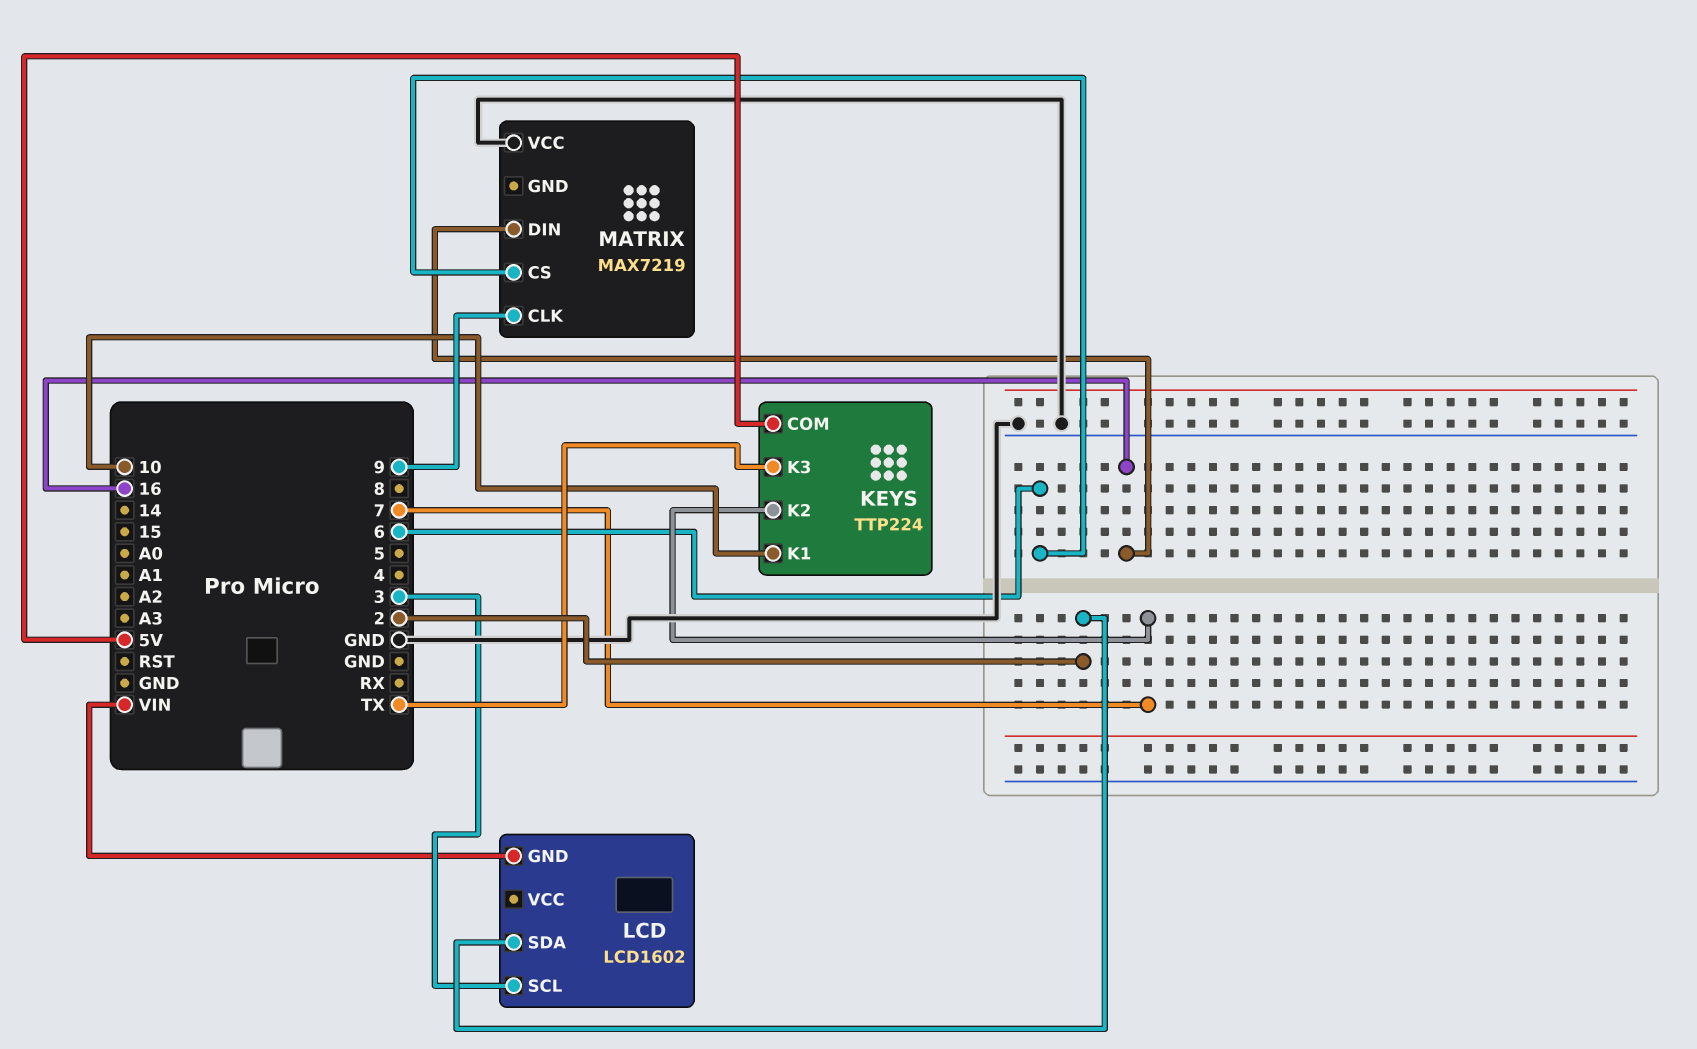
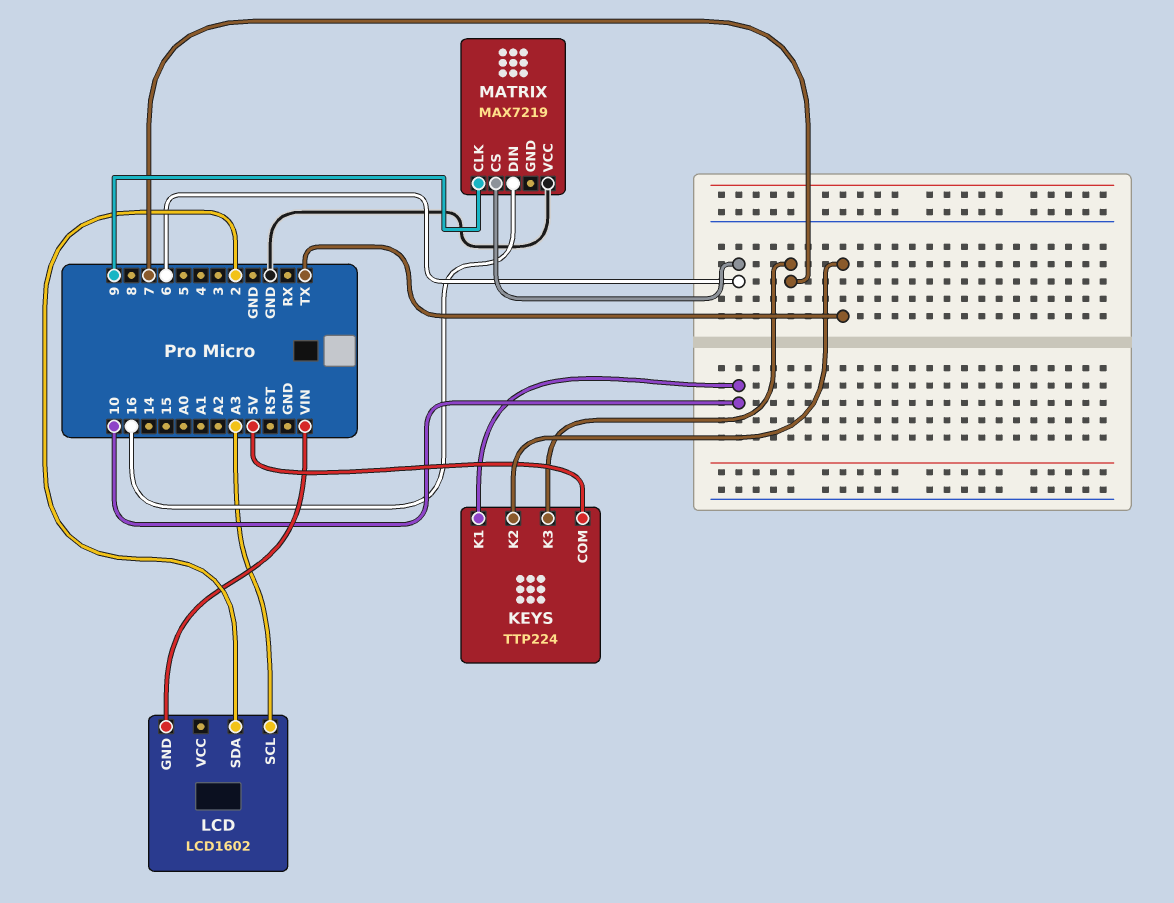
KEYS pin K2: 7 -> TX
KEYS pin K3: TX -> 7
LCD pin SCL: 3 -> A3

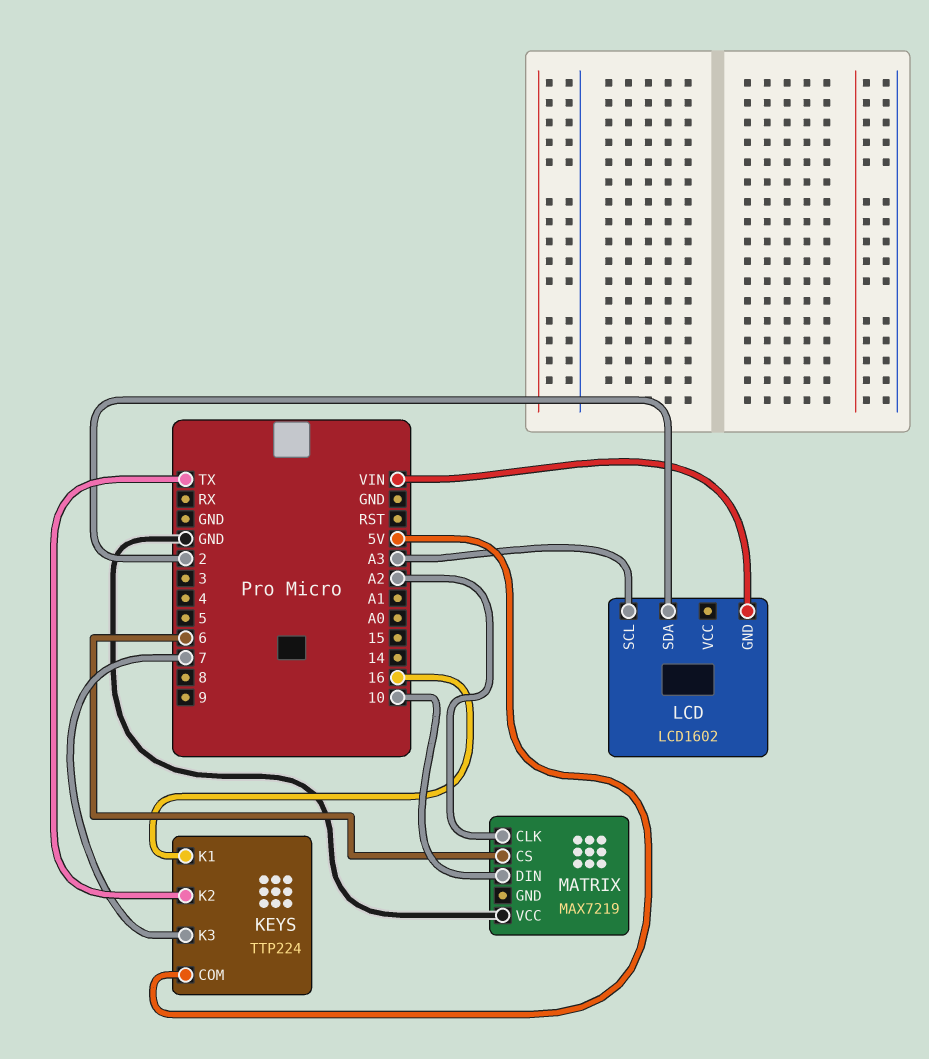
KEYS pin K1: 10 -> 16
MATRIX pin CLK: 9 -> A2
MATRIX pin DIN: 16 -> 10

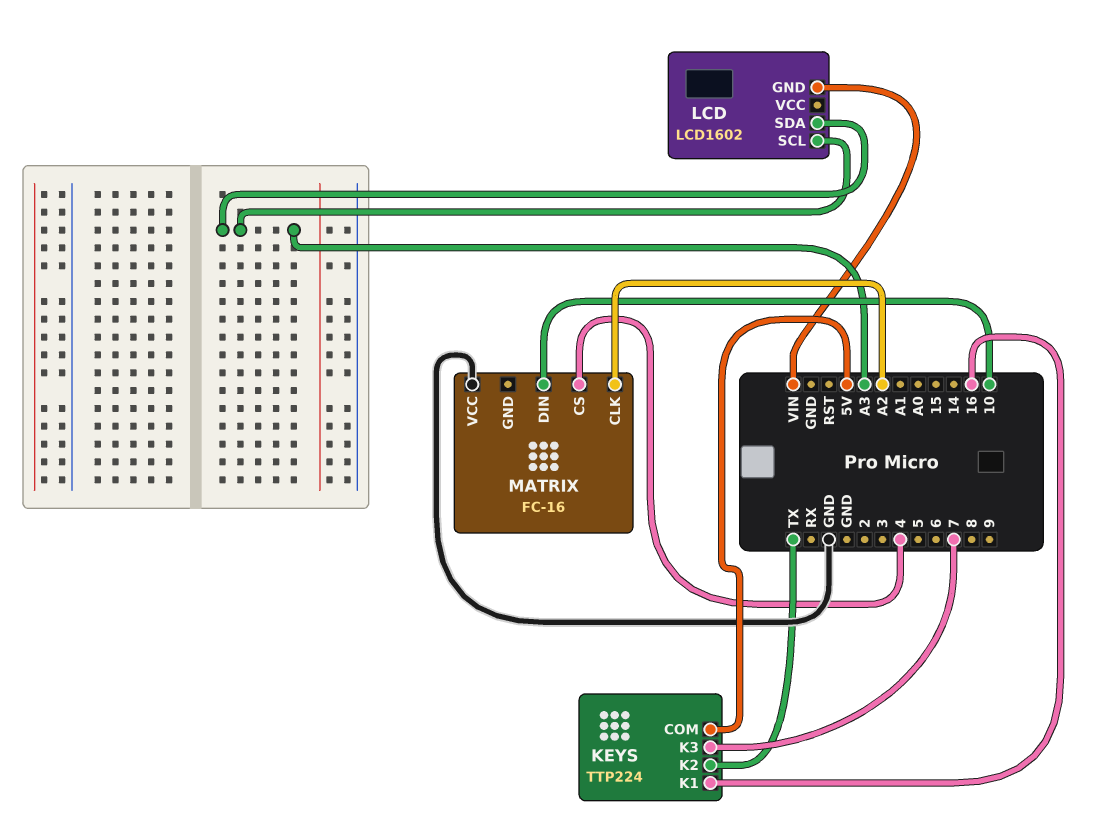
LCD pin SDA: 2 -> A3
MATRIX: MAX7219 -> FC-16
MATRIX pin CS: 6 -> 4

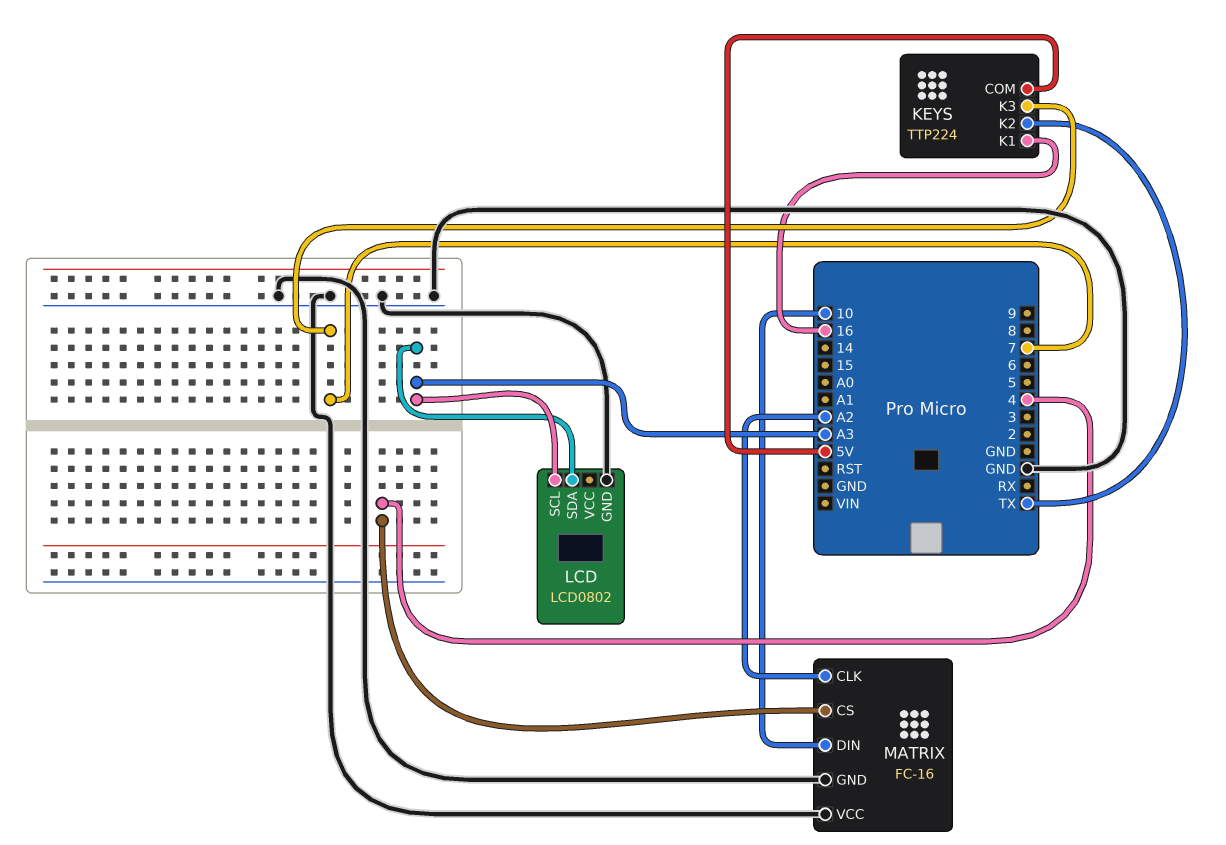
LCD: LCD1602 -> LCD0802
LCD pin GND: VIN -> GND
MATRIX pin GND: none -> GND

